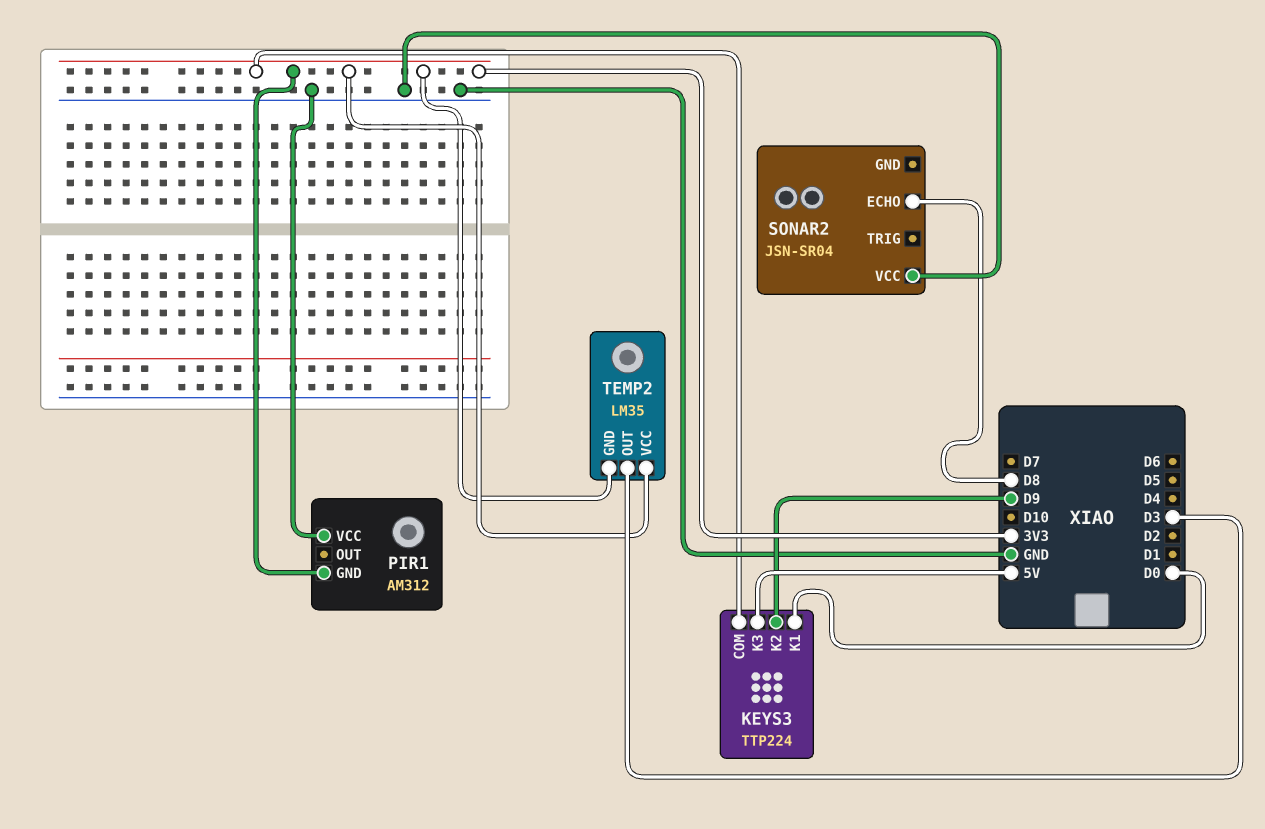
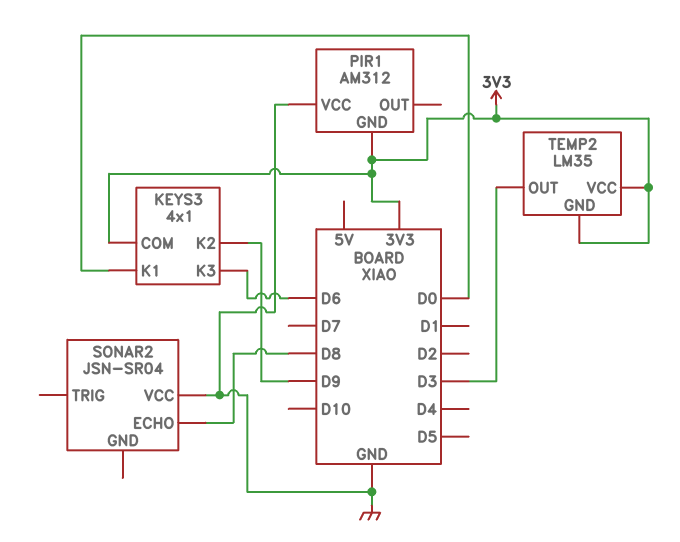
KEYS3: TTP224 -> 4x1
KEYS3 pin K3: 5V -> D6

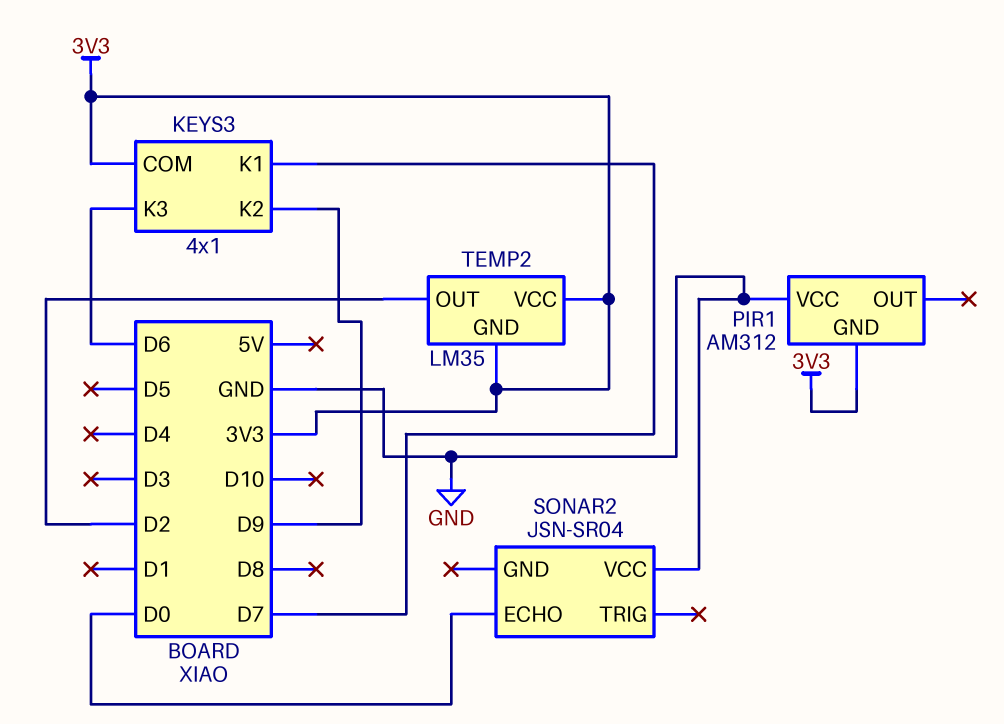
KEYS3 pin K1: D0 -> D7
SONAR2 pin ECHO: D8 -> D0
TEMP2 pin OUT: D3 -> D2

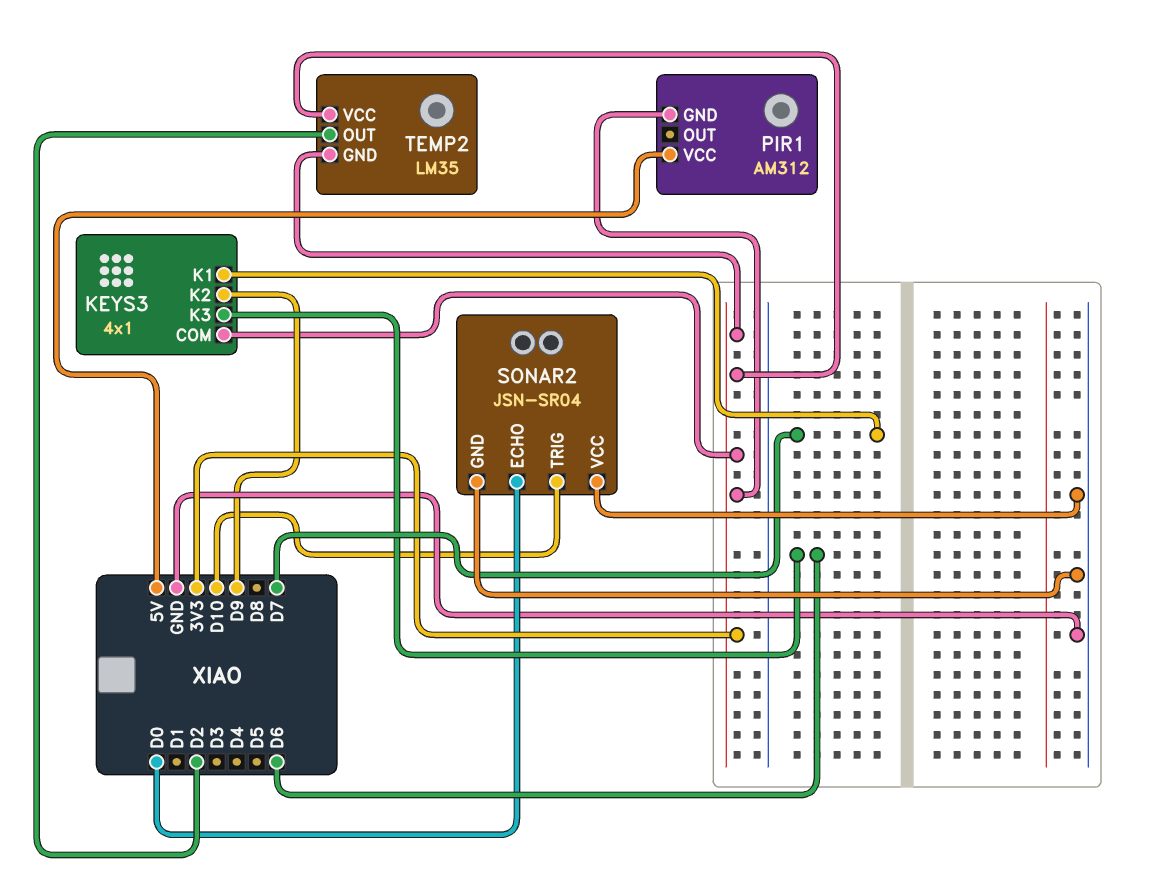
PIR1 pin VCC: GND -> 5V
SONAR2 pin GND: none -> GND
SONAR2 pin TRIG: none -> D10

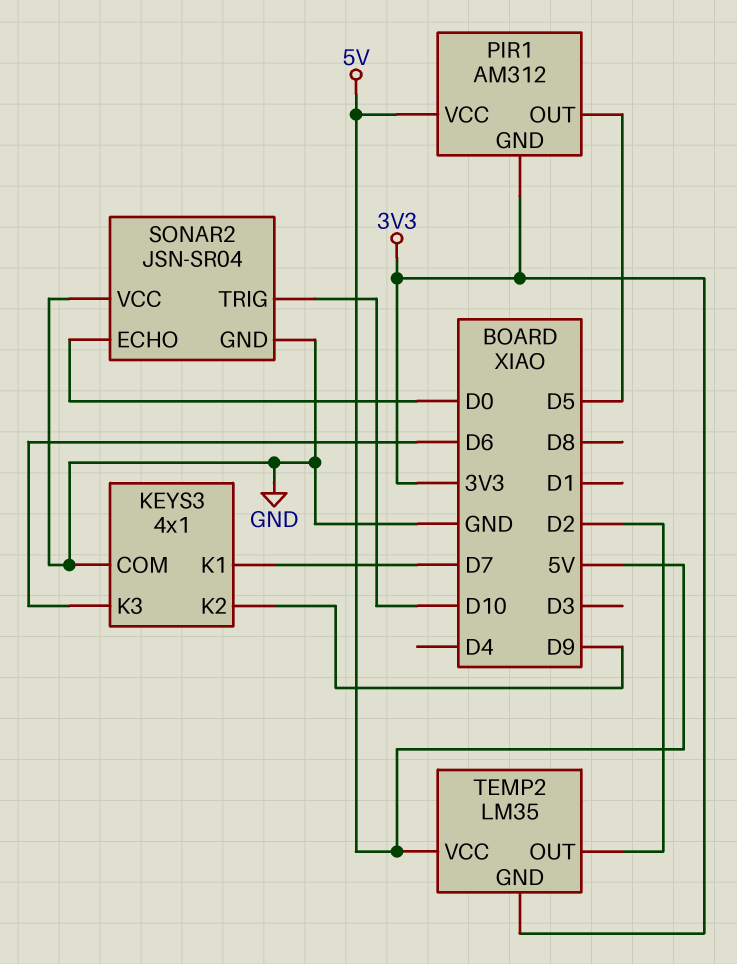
KEYS3 pin COM: 3V3 -> GND
PIR1 pin OUT: none -> D5
TEMP2 pin VCC: 3V3 -> 5V

